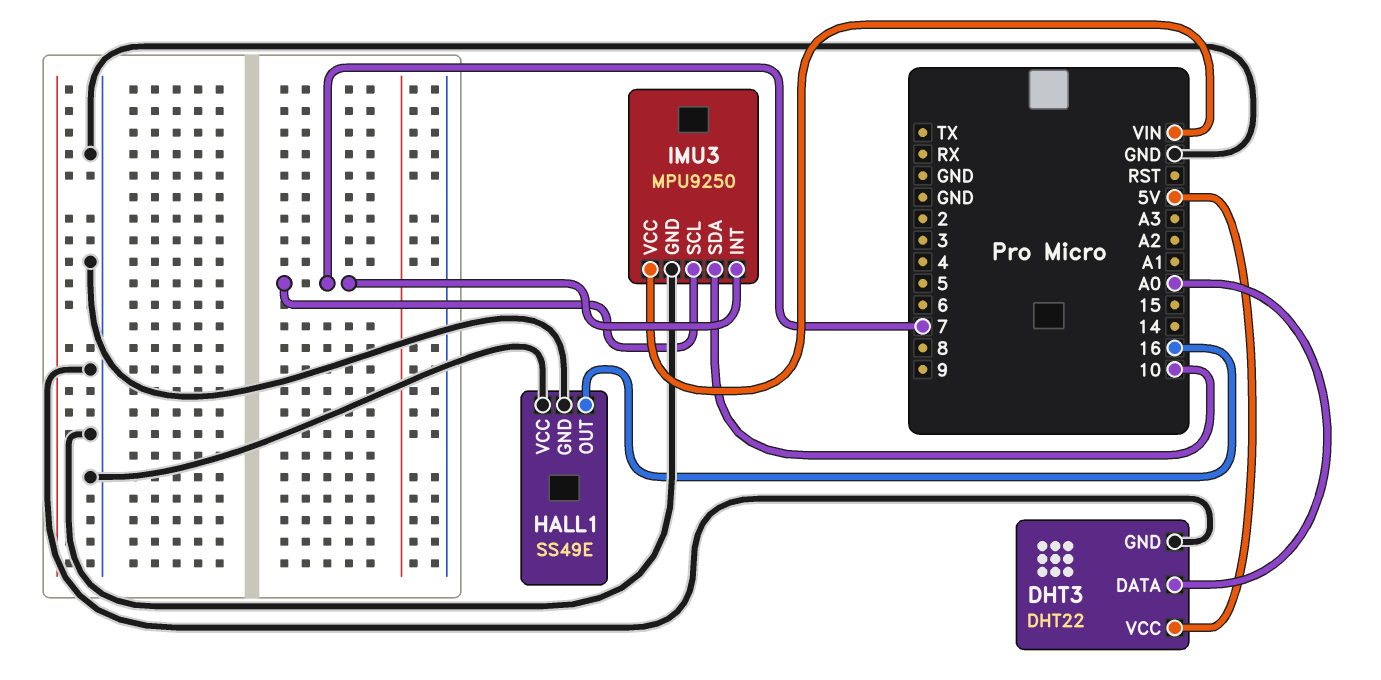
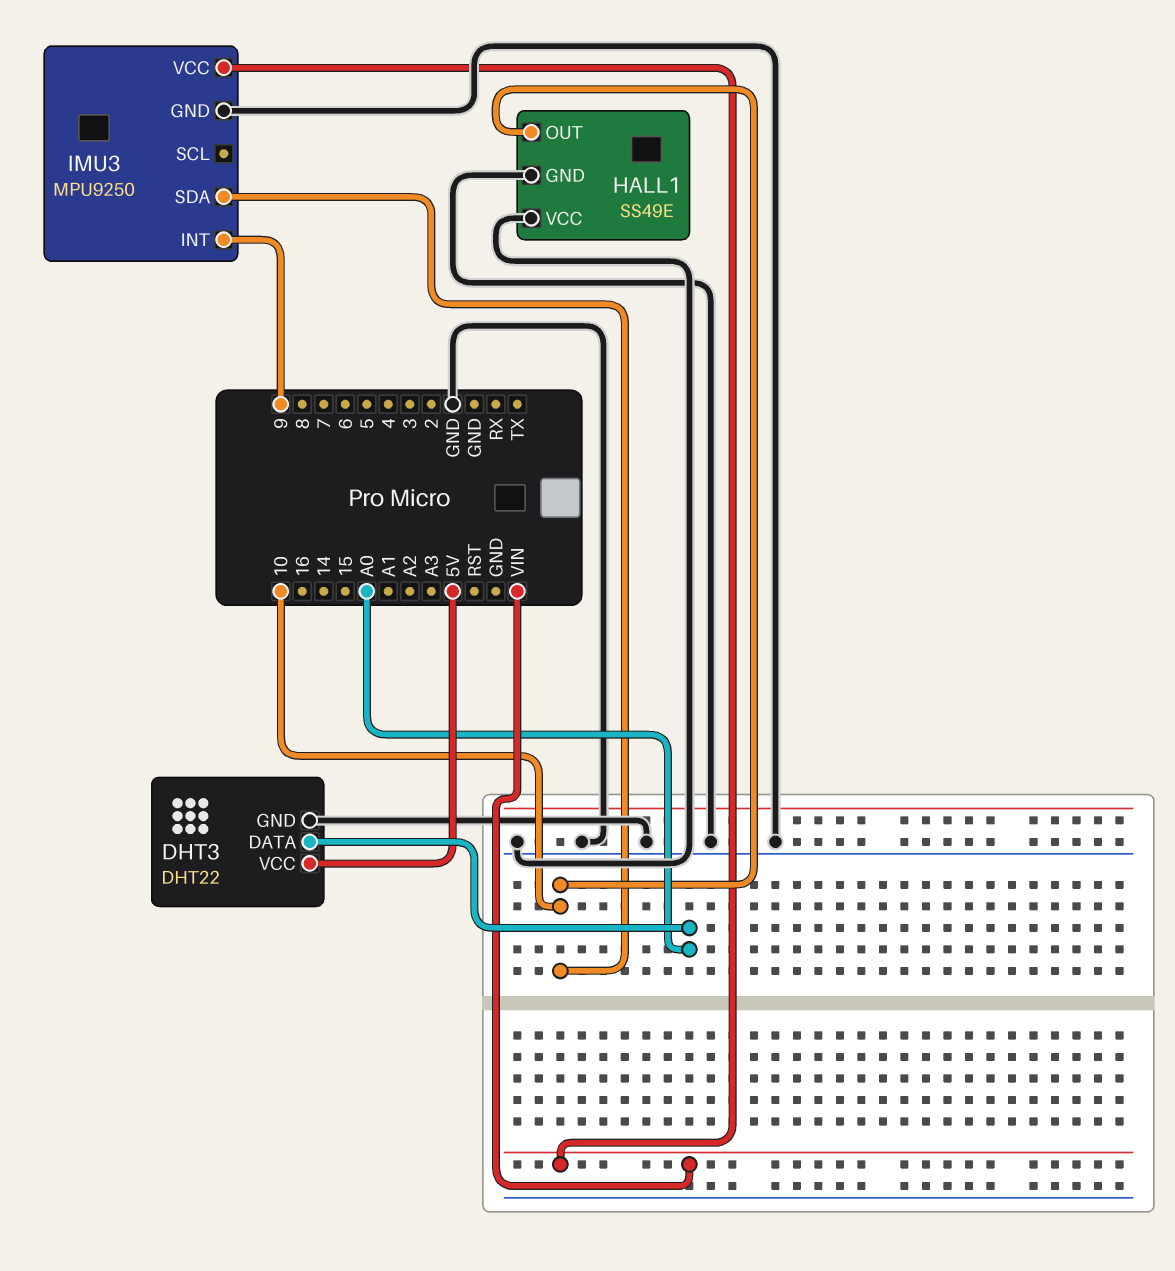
HALL1 pin OUT: 16 -> 10
IMU3 pin INT: 7 -> 9
IMU3 pin SCL: 7 -> none

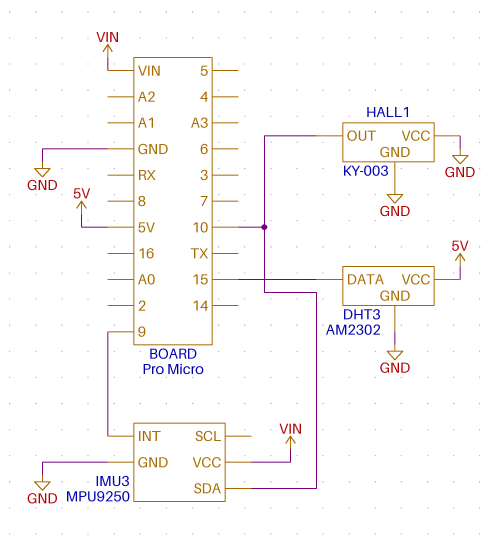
DHT3: DHT22 -> AM2302
DHT3 pin DATA: A0 -> 15
HALL1: SS49E -> KY-003

